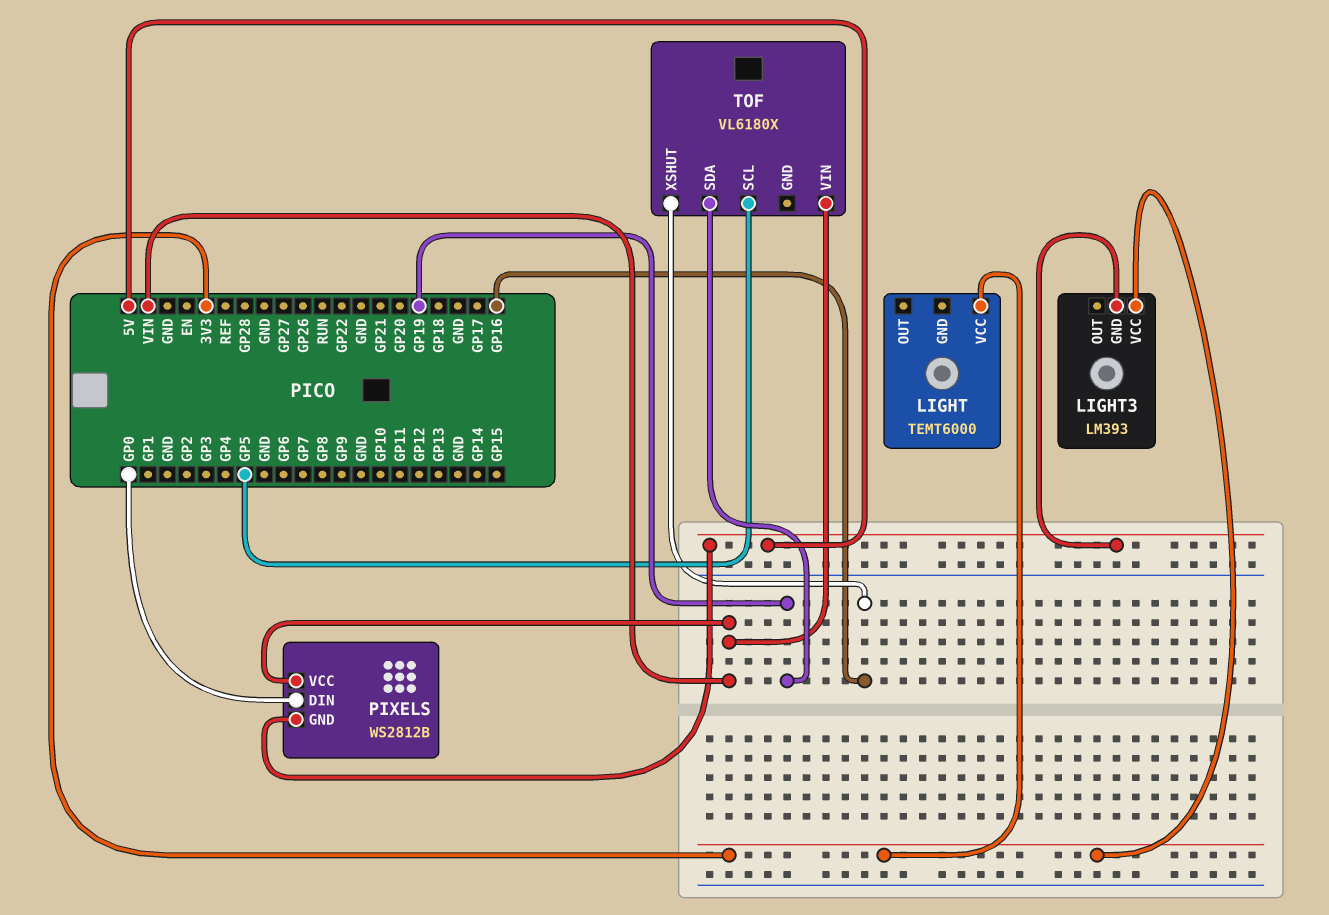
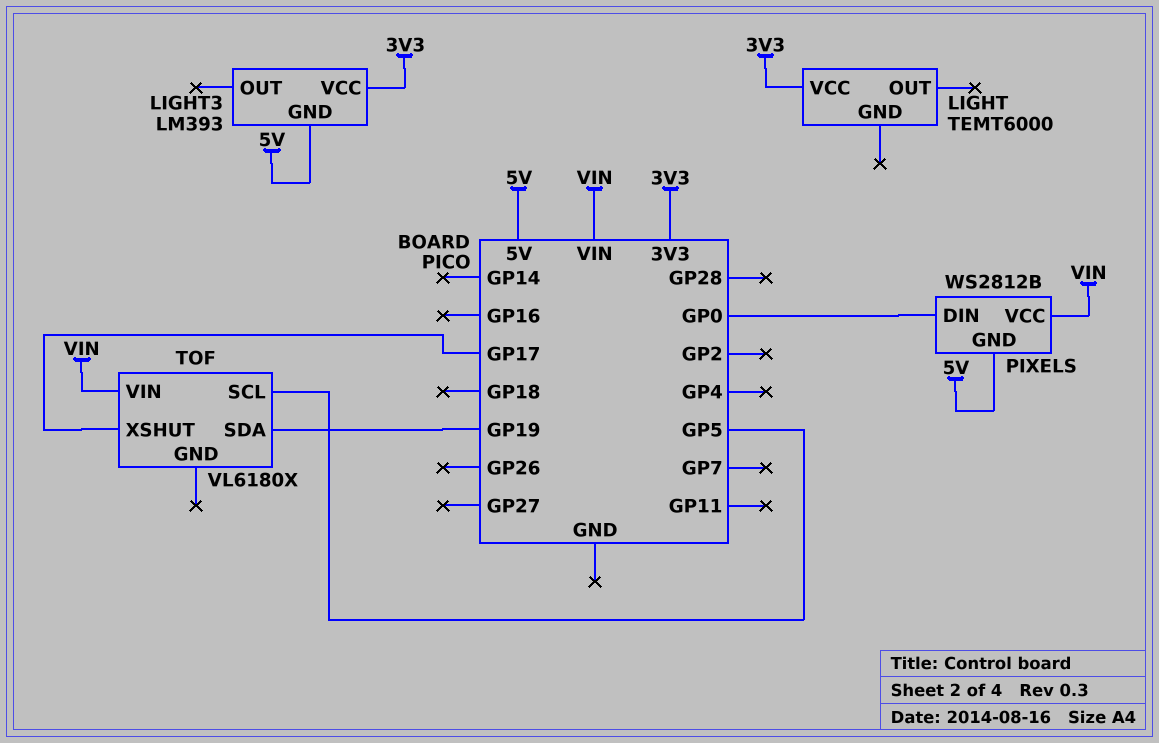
TOF pin XSHUT: GP16 -> GP17

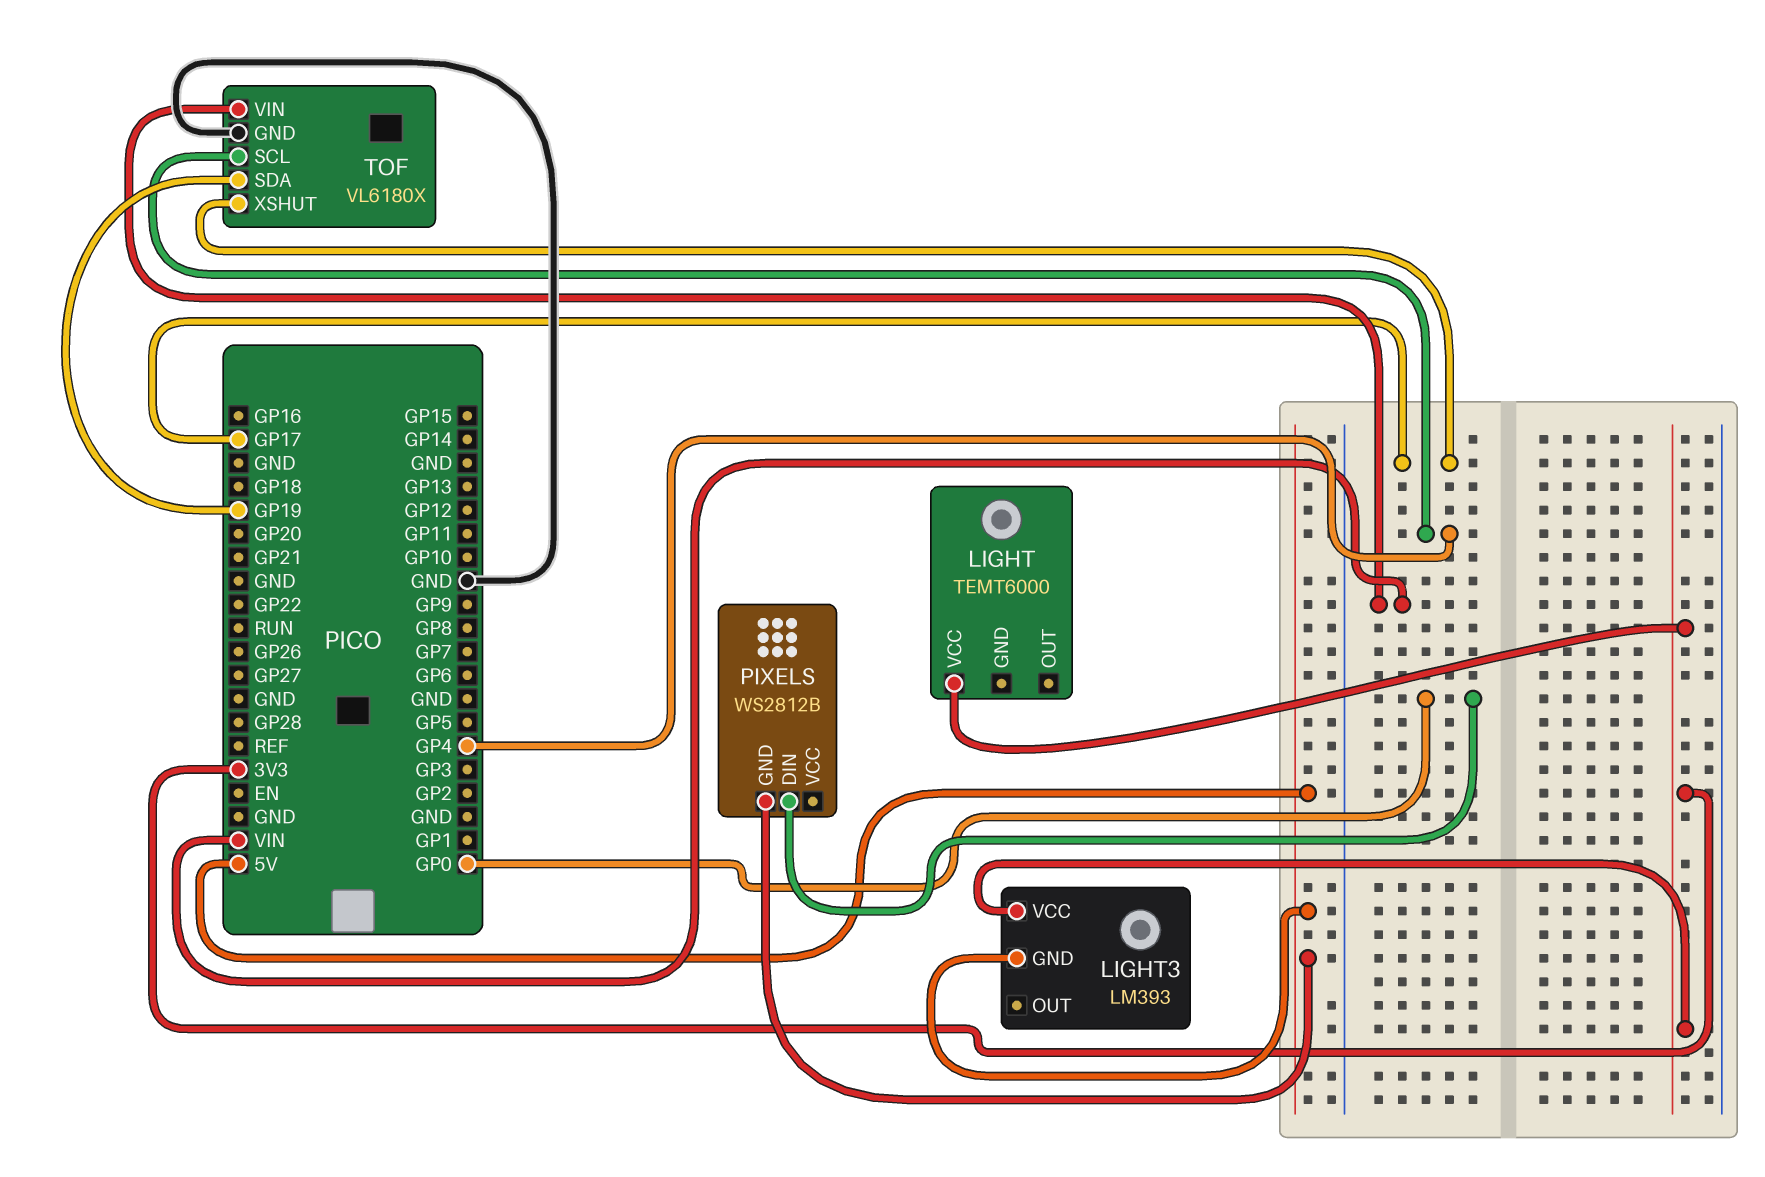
PIXELS pin VCC: VIN -> none
TOF pin GND: none -> GND
TOF pin SCL: GP5 -> GP4

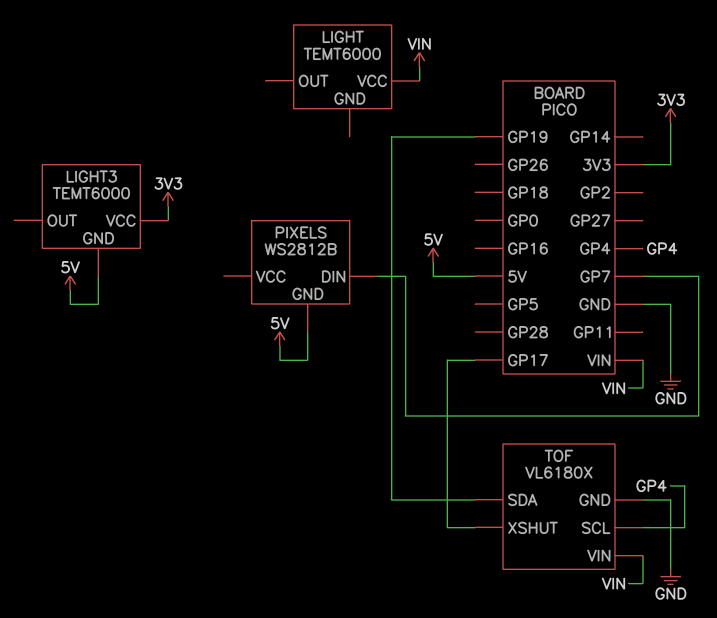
LIGHT pin VCC: 3V3 -> VIN
LIGHT3: LM393 -> TEMT6000
PIXELS pin DIN: GP0 -> GP7

